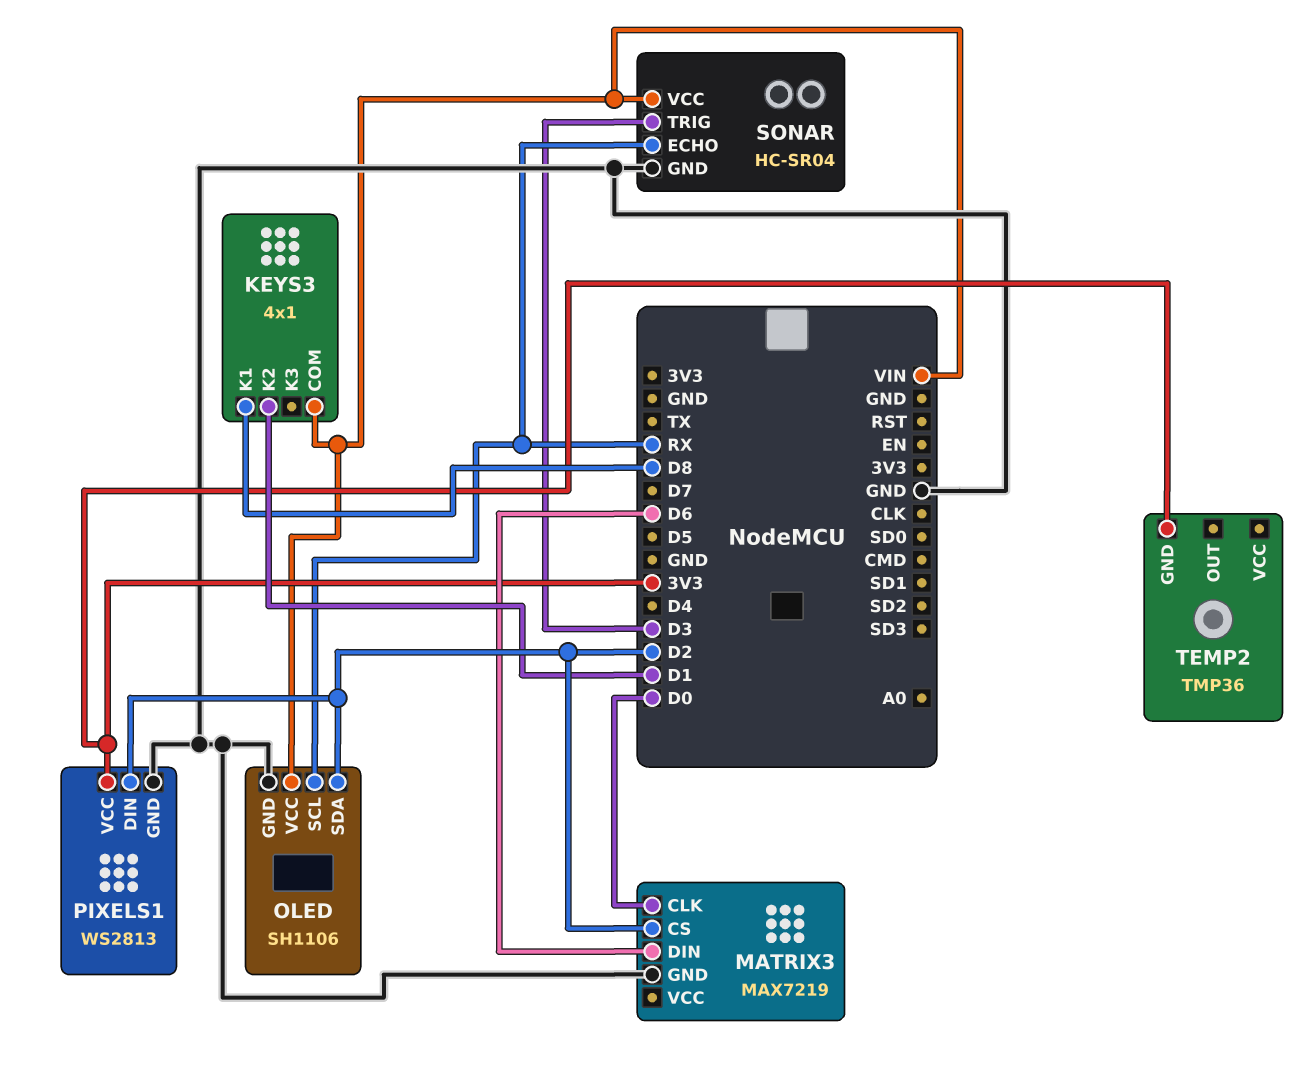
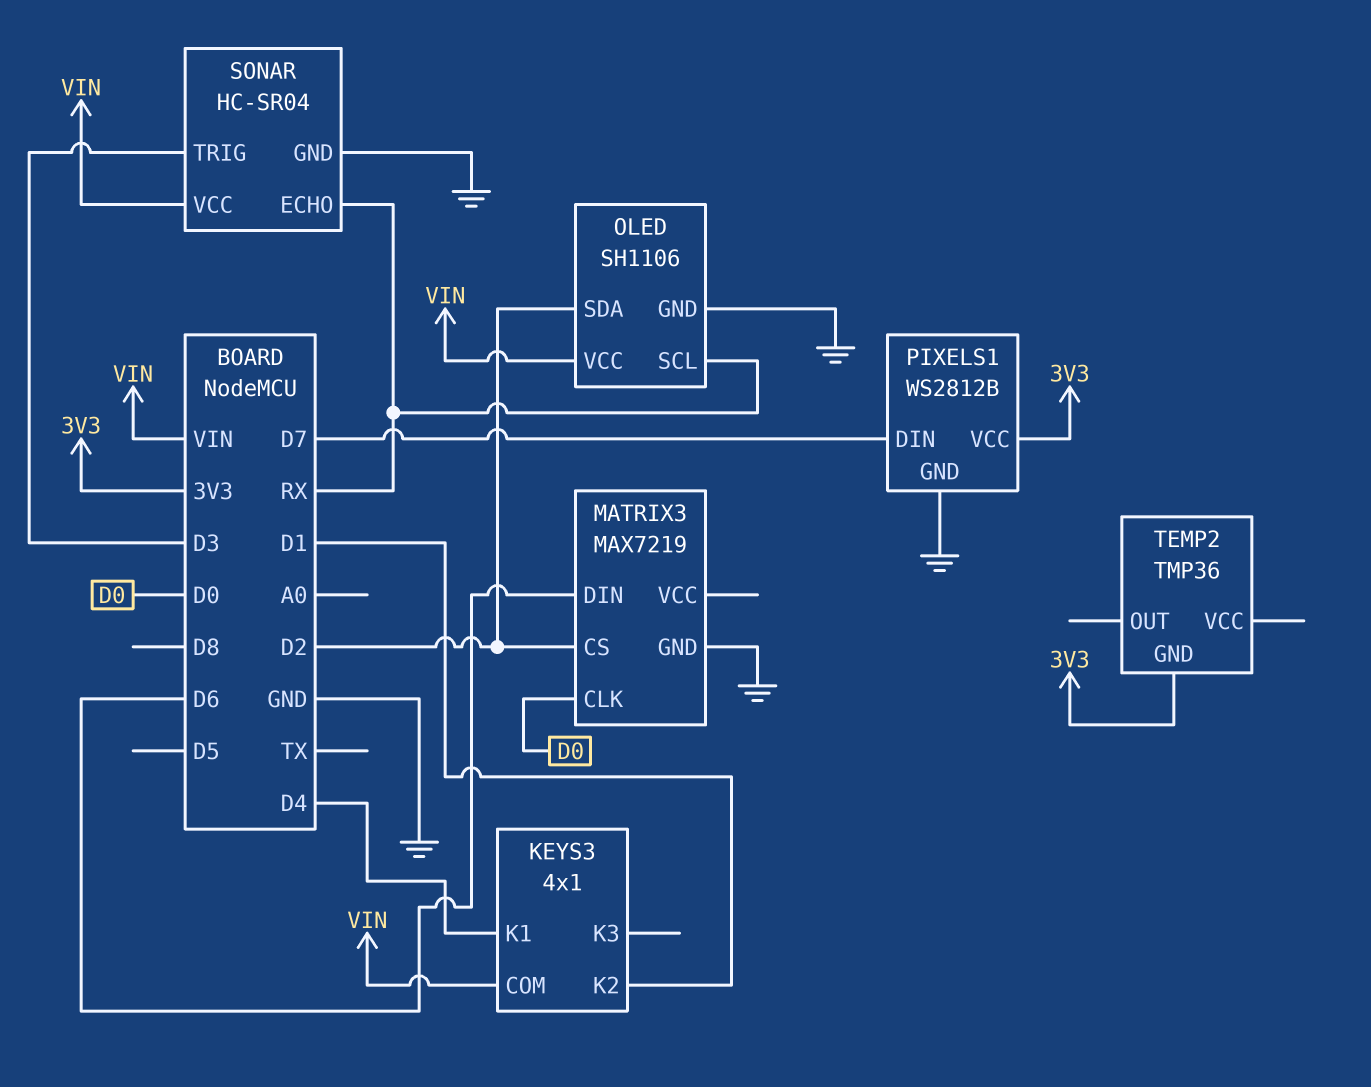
KEYS3 pin K1: D8 -> D4
PIXELS1: WS2813 -> WS2812B
PIXELS1 pin DIN: D2 -> D7

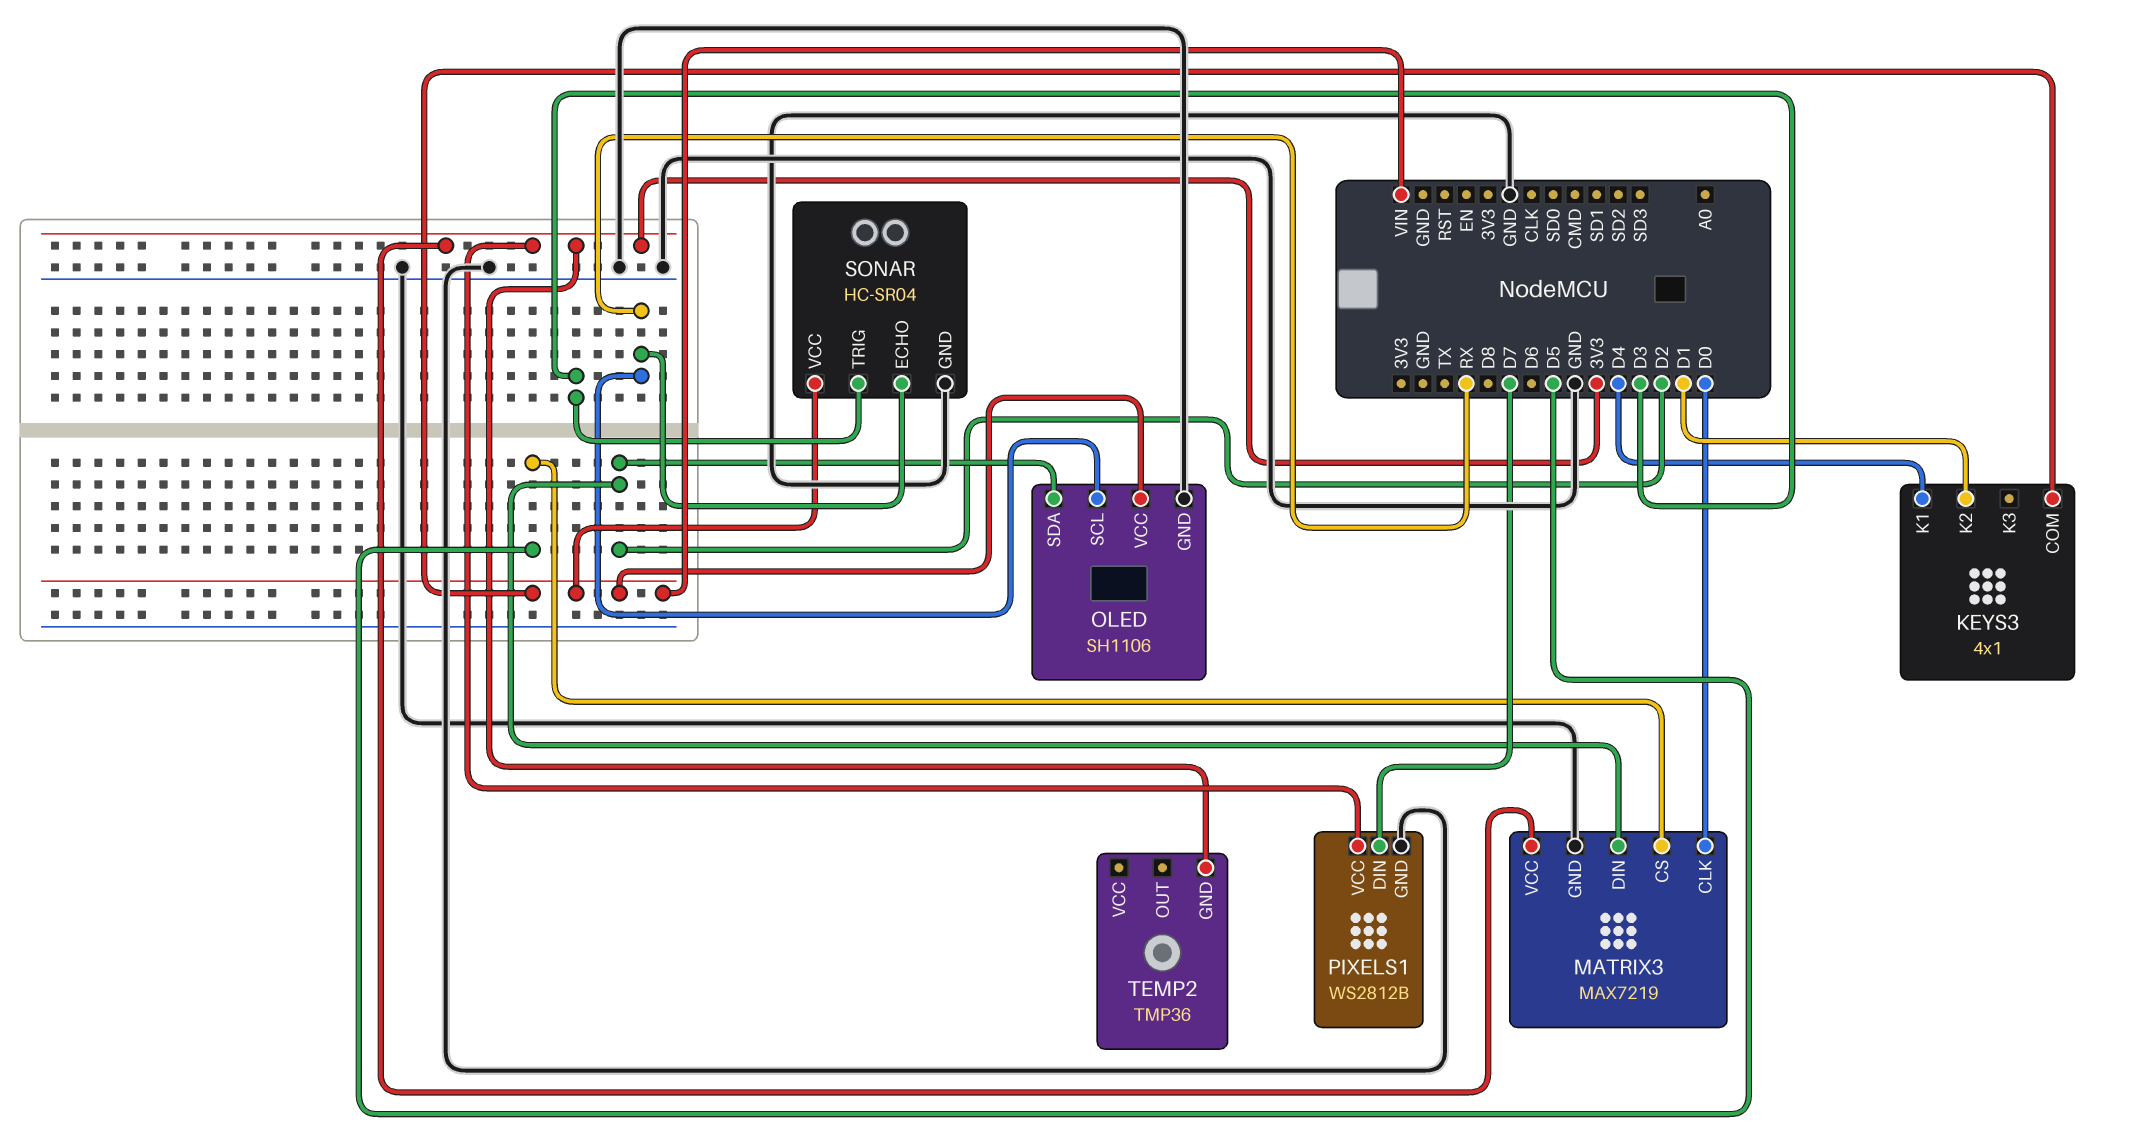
MATRIX3 pin CS: D2 -> D5
MATRIX3 pin DIN: D6 -> D2
MATRIX3 pin VCC: none -> 3V3

